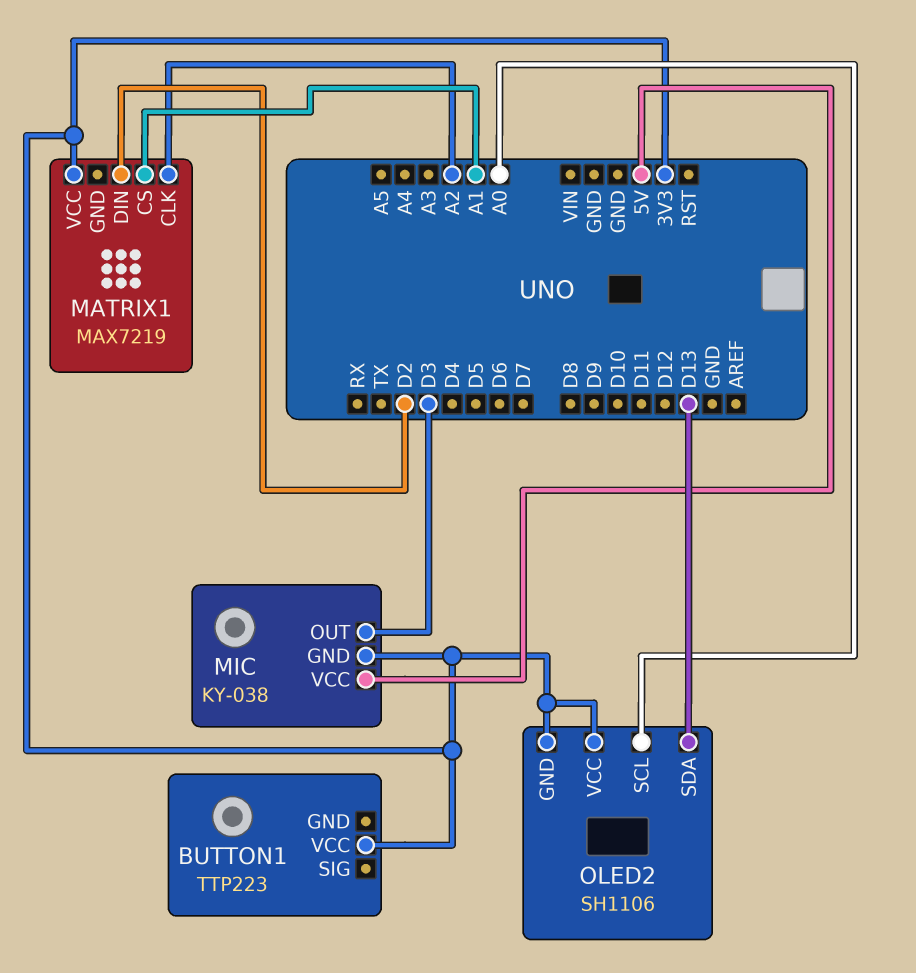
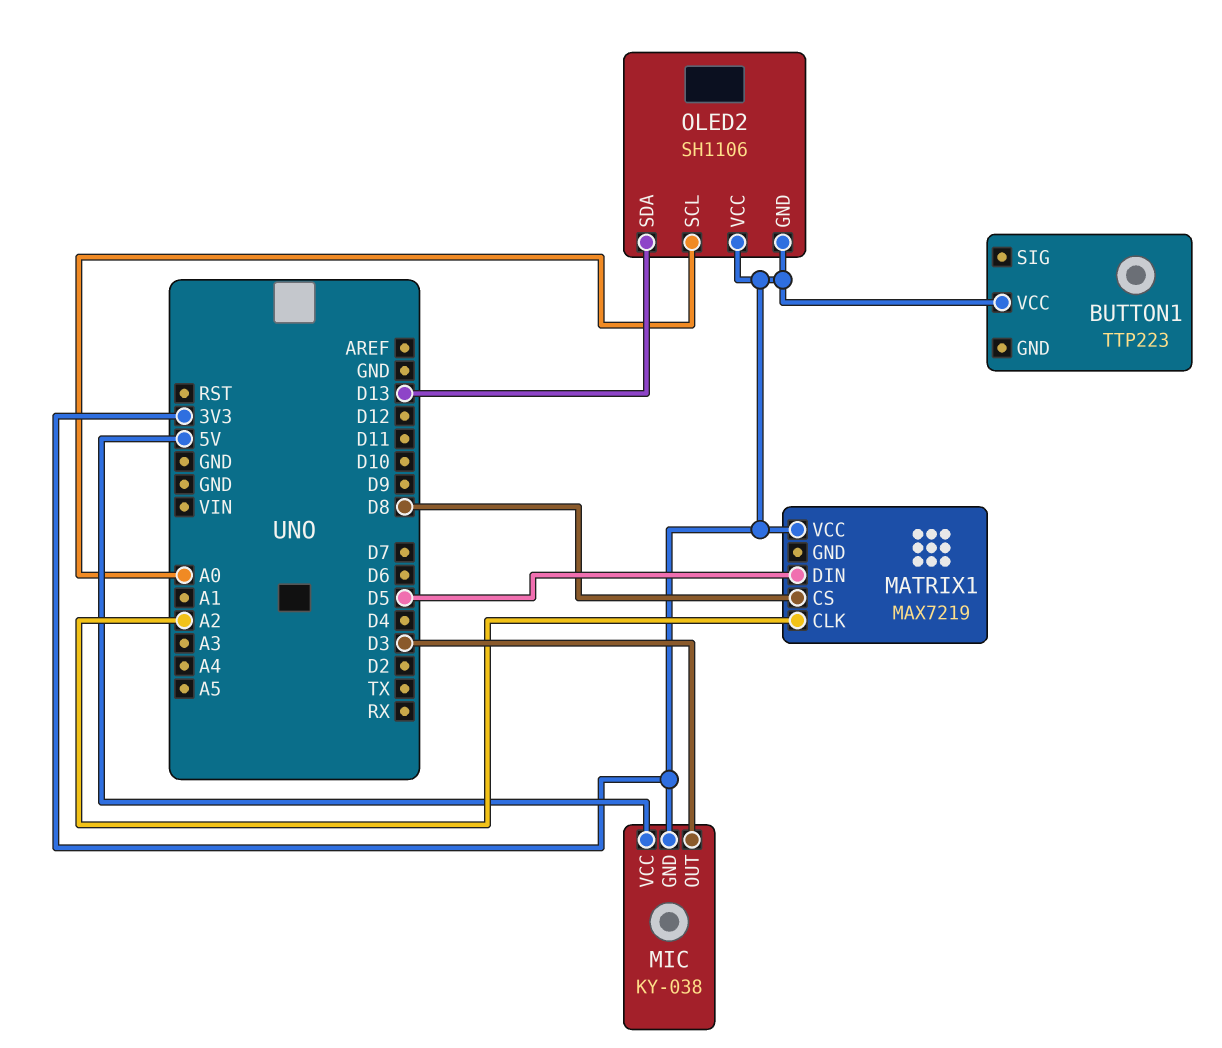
MATRIX1 pin CS: A1 -> D8
MATRIX1 pin DIN: D2 -> D5

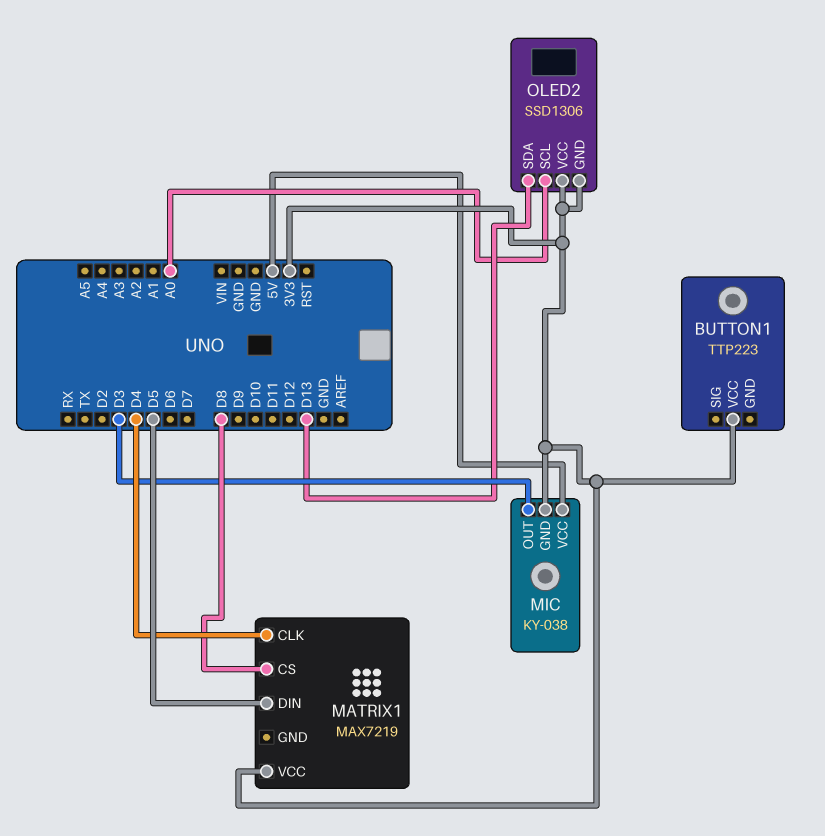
MATRIX1 pin CLK: A2 -> D4
OLED2: SH1106 -> SSD1306

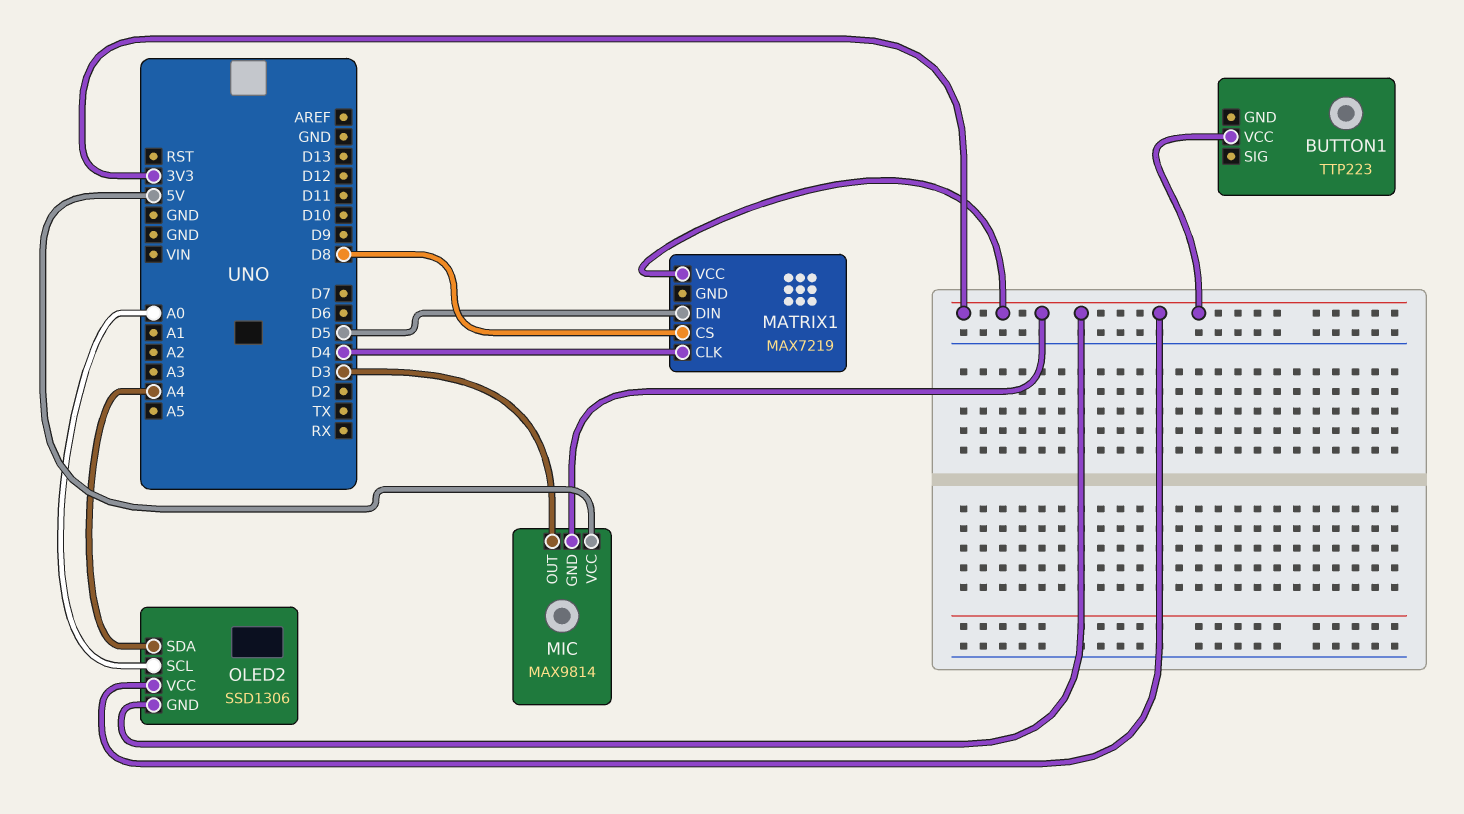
MIC: KY-038 -> MAX9814
OLED2 pin SDA: D13 -> A4

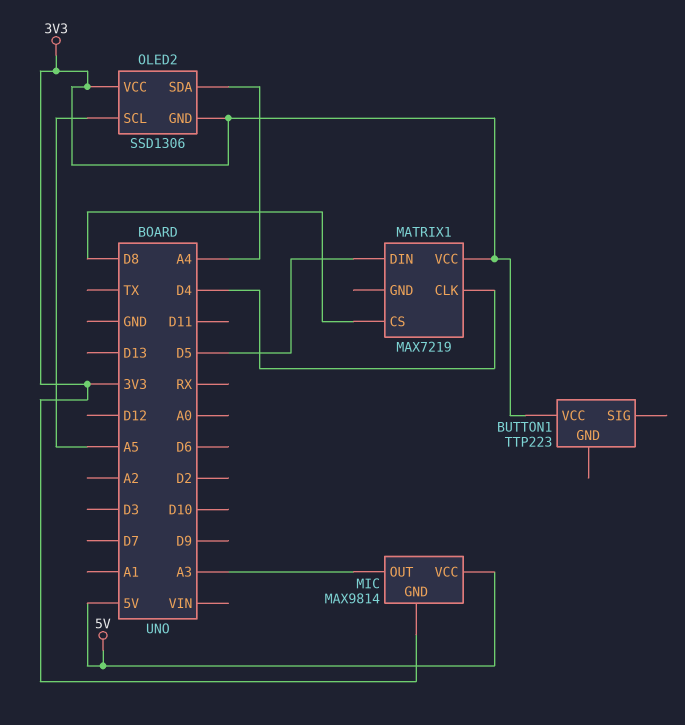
MIC pin OUT: D3 -> A3
OLED2 pin SCL: A0 -> A5

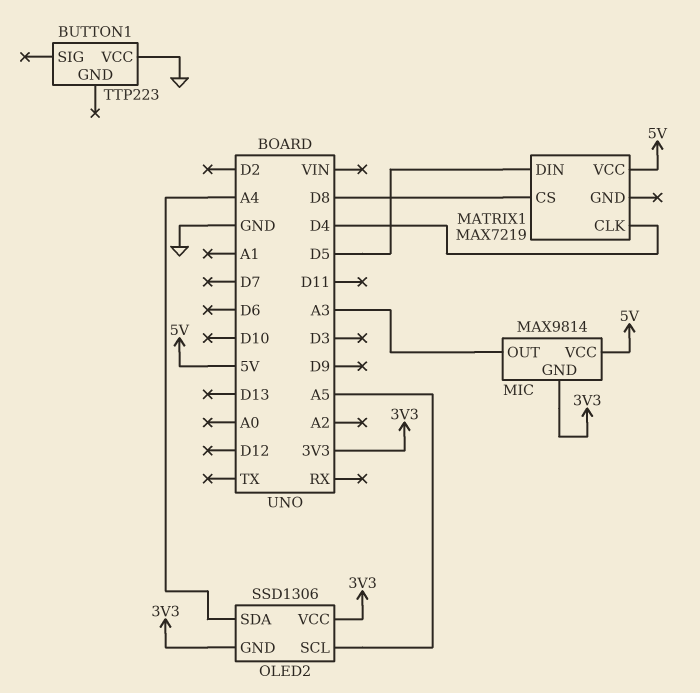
BUTTON1 pin VCC: 3V3 -> GND
MATRIX1 pin VCC: 3V3 -> 5V

